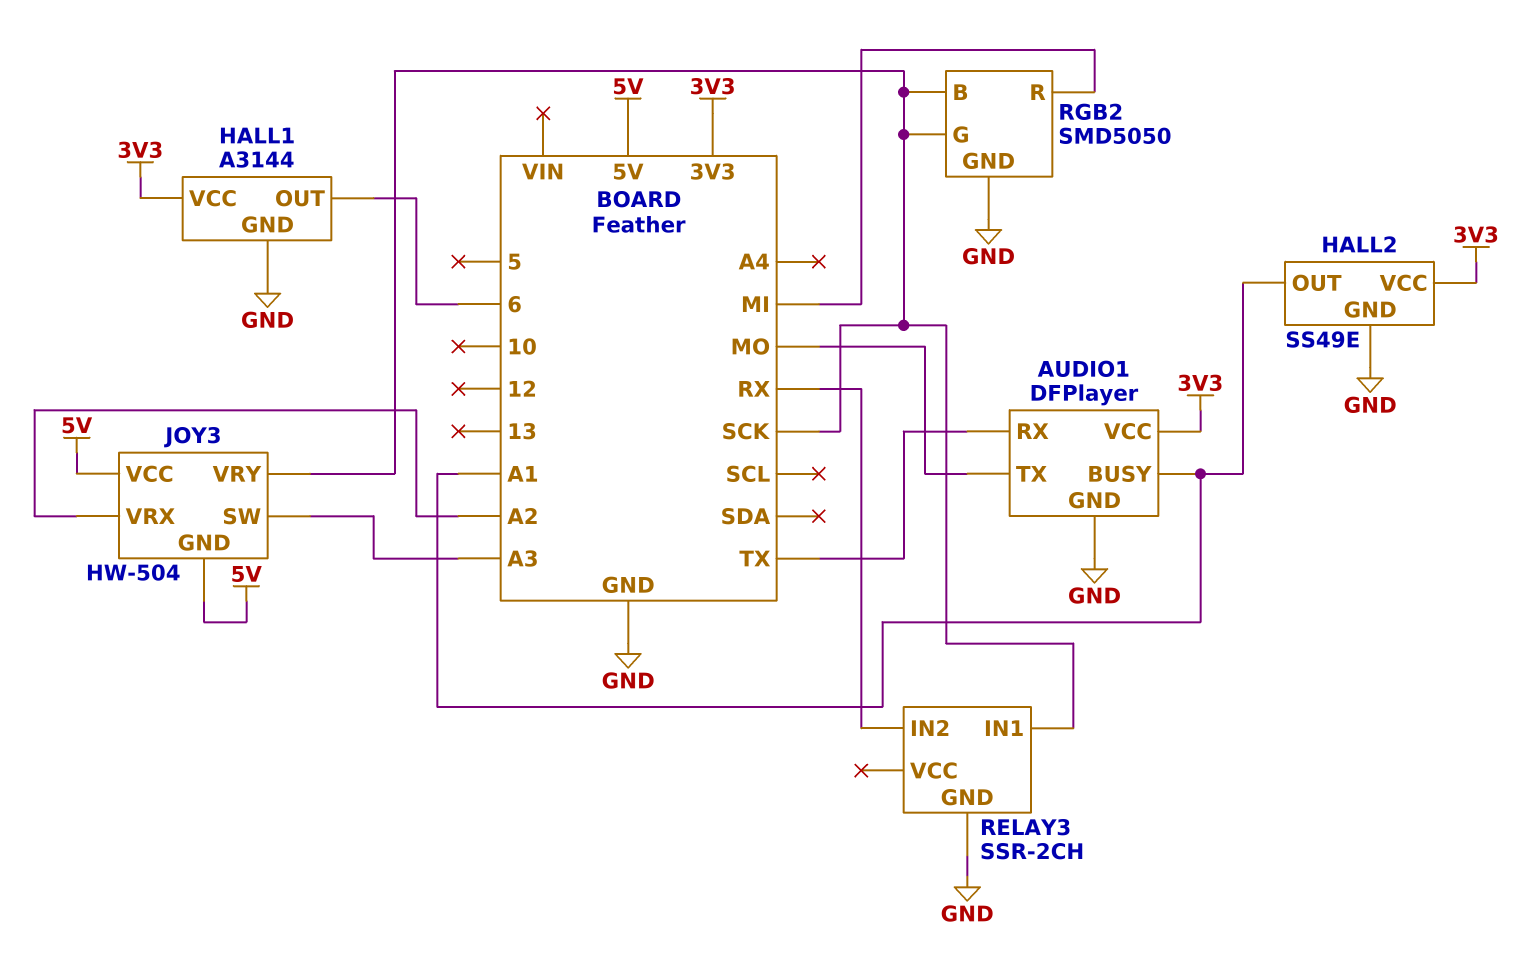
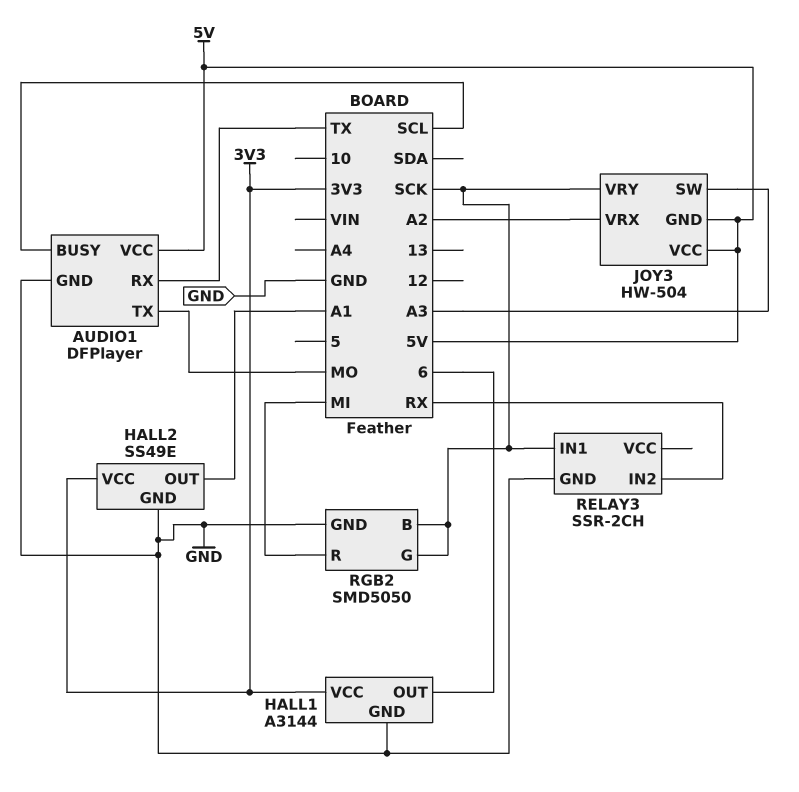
AUDIO1 pin BUSY: A1 -> SCL
AUDIO1 pin VCC: 3V3 -> 5V

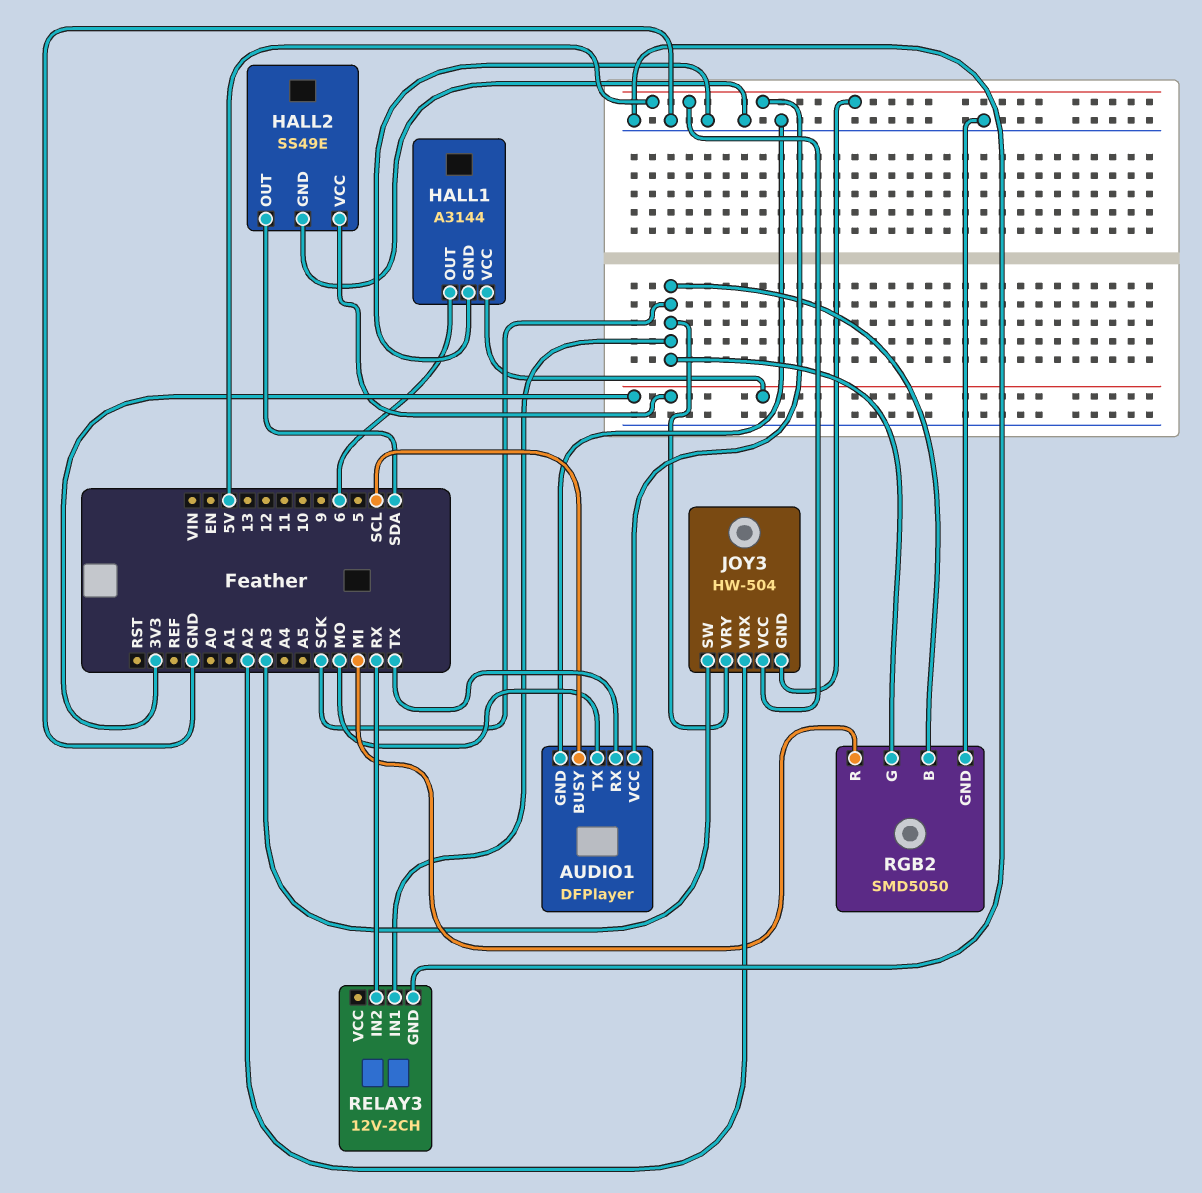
HALL2 pin OUT: A1 -> SDA
RELAY3: SSR-2CH -> 12V-2CH

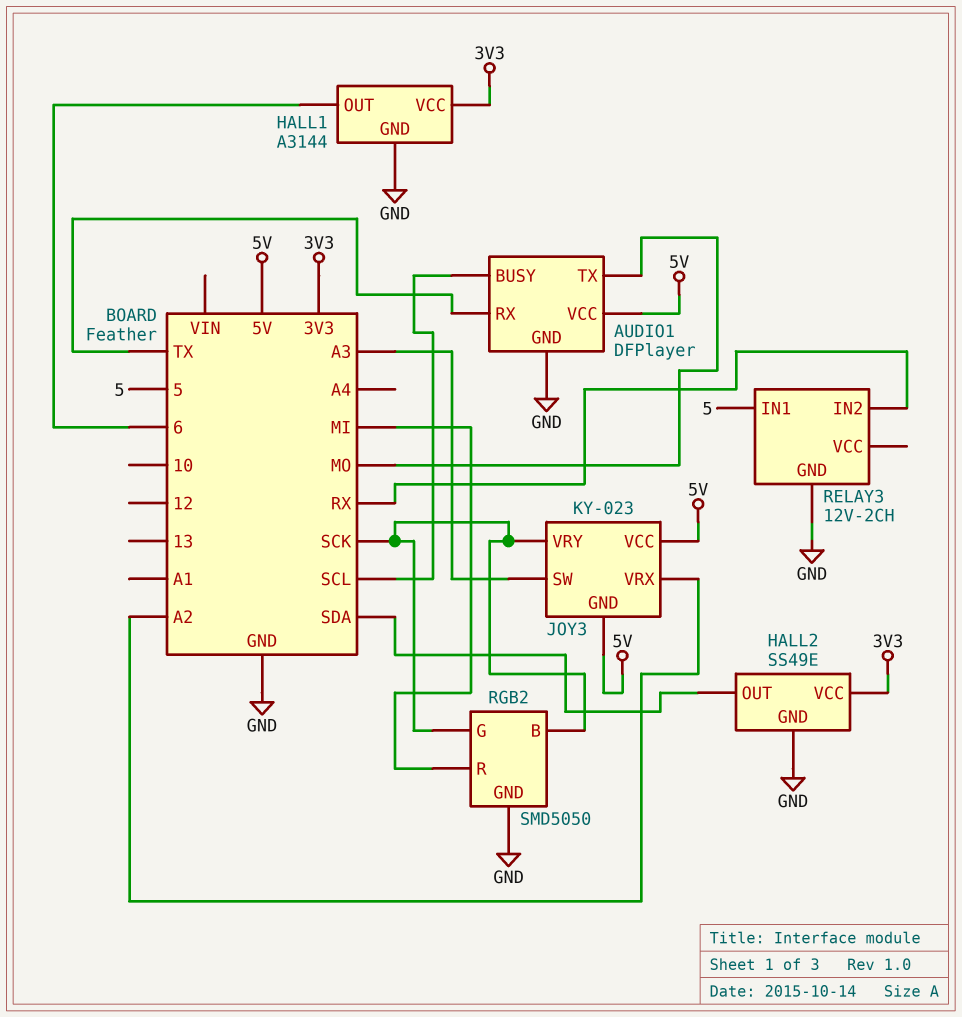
JOY3: HW-504 -> KY-023
RELAY3 pin IN1: SCK -> 5

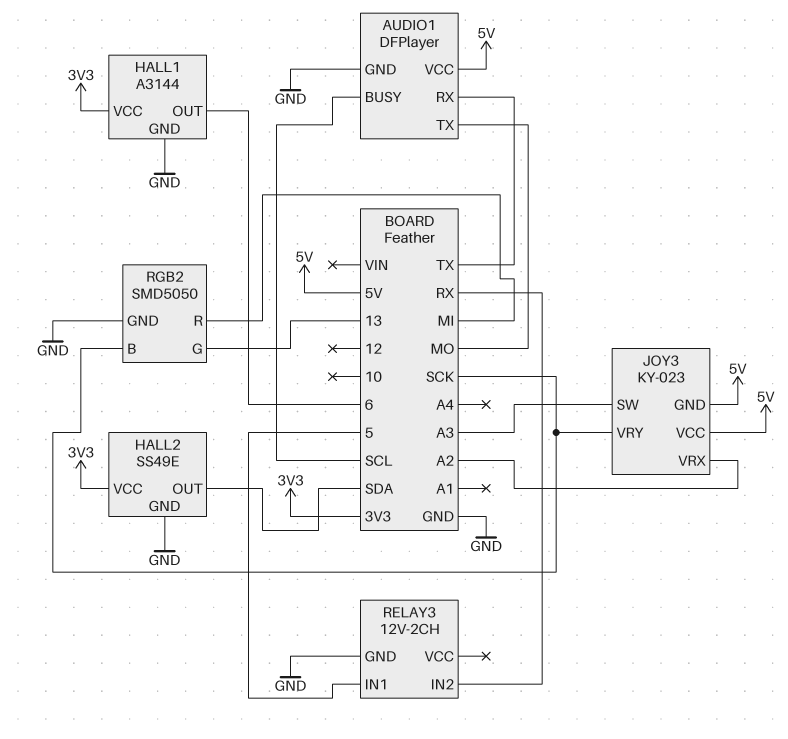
RGB2 pin G: SCK -> 13

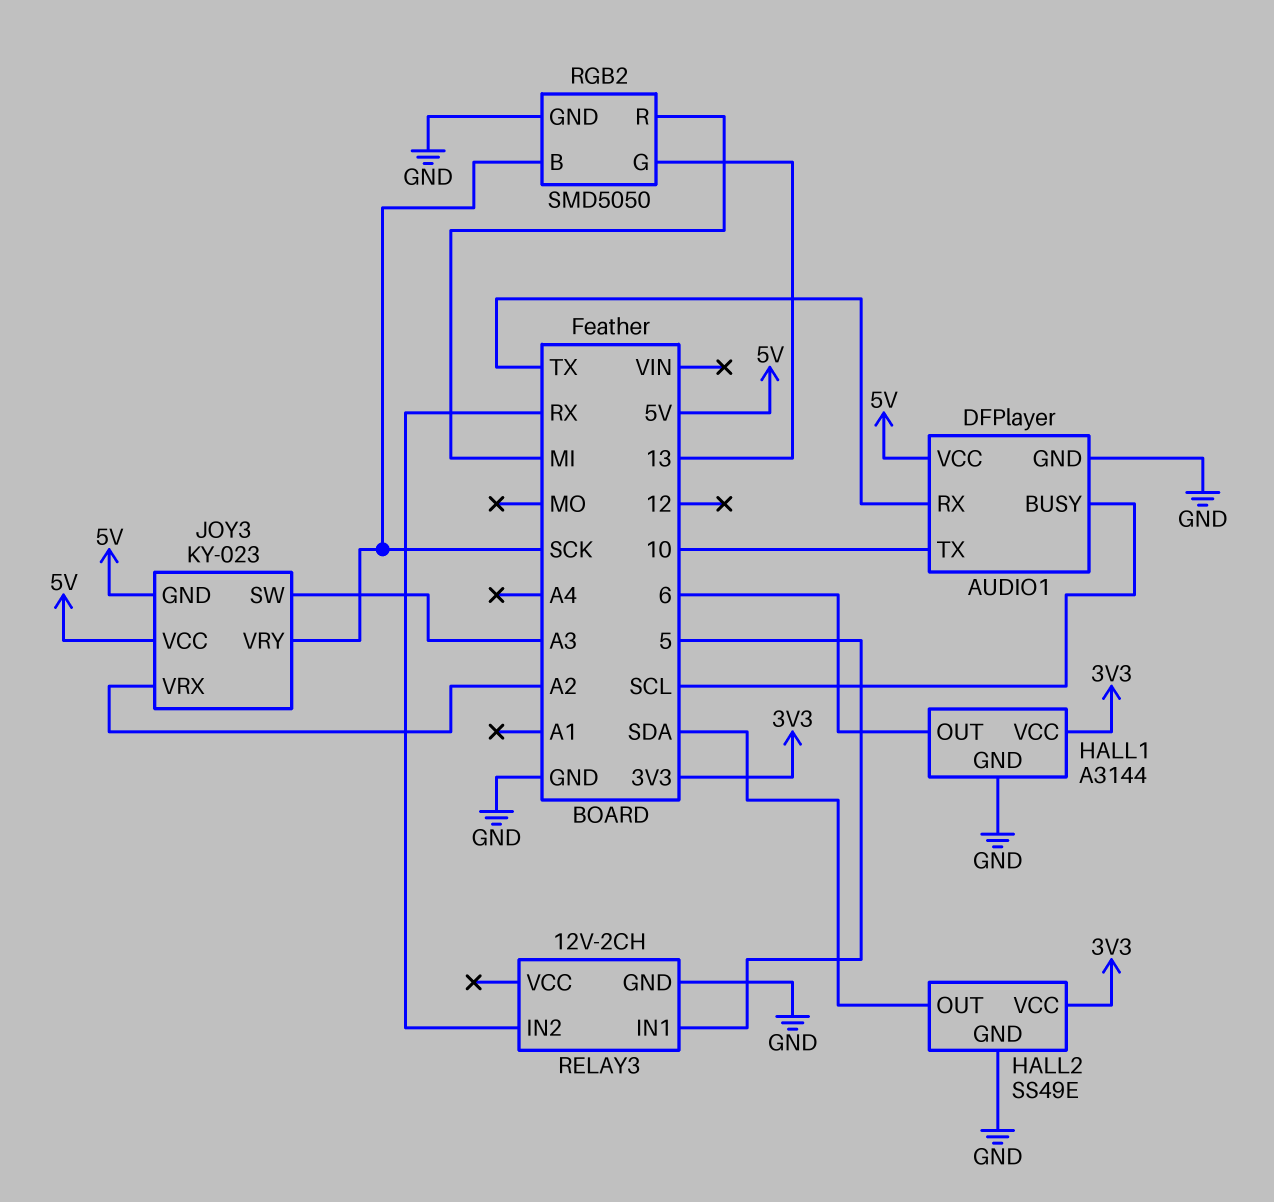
AUDIO1 pin TX: MO -> 10

